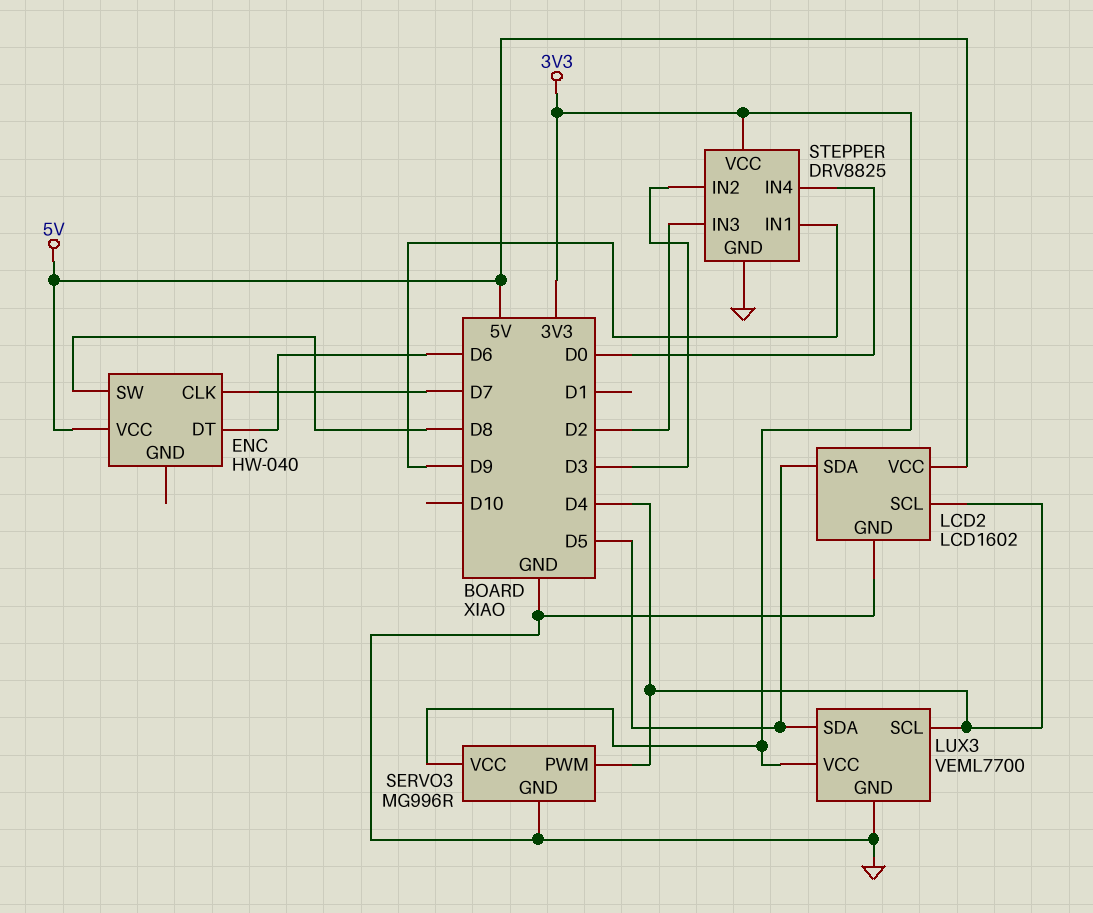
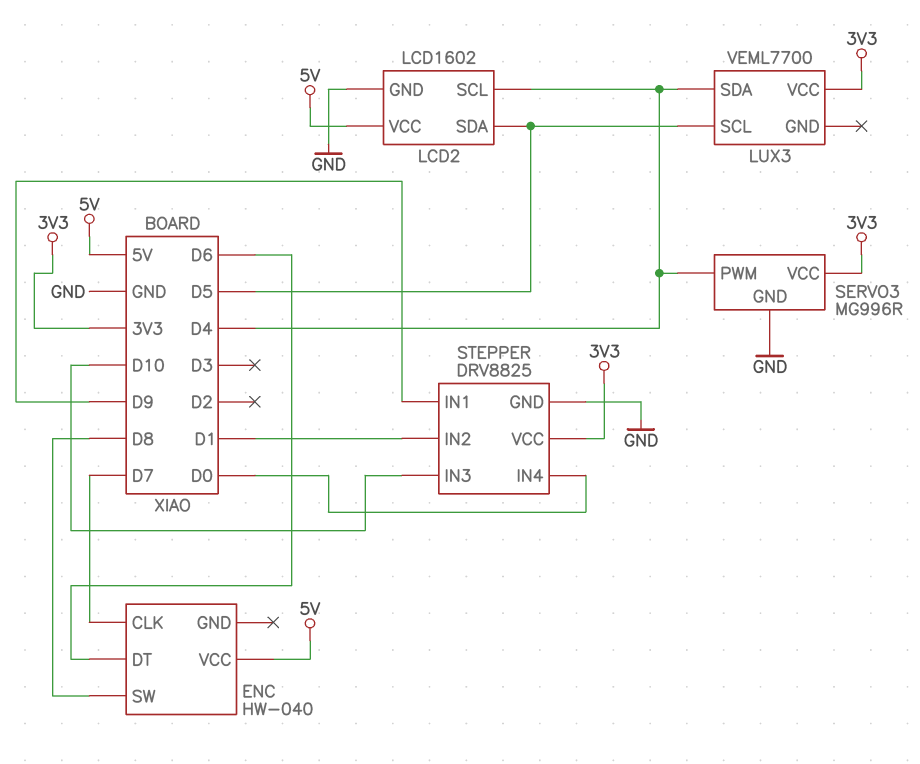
LUX3 pin GND: GND -> none
LUX3 pin SCL: D4 -> D5
LUX3 pin SDA: D5 -> D4
STEPPER pin IN2: D3 -> D1
STEPPER pin IN3: D2 -> D10

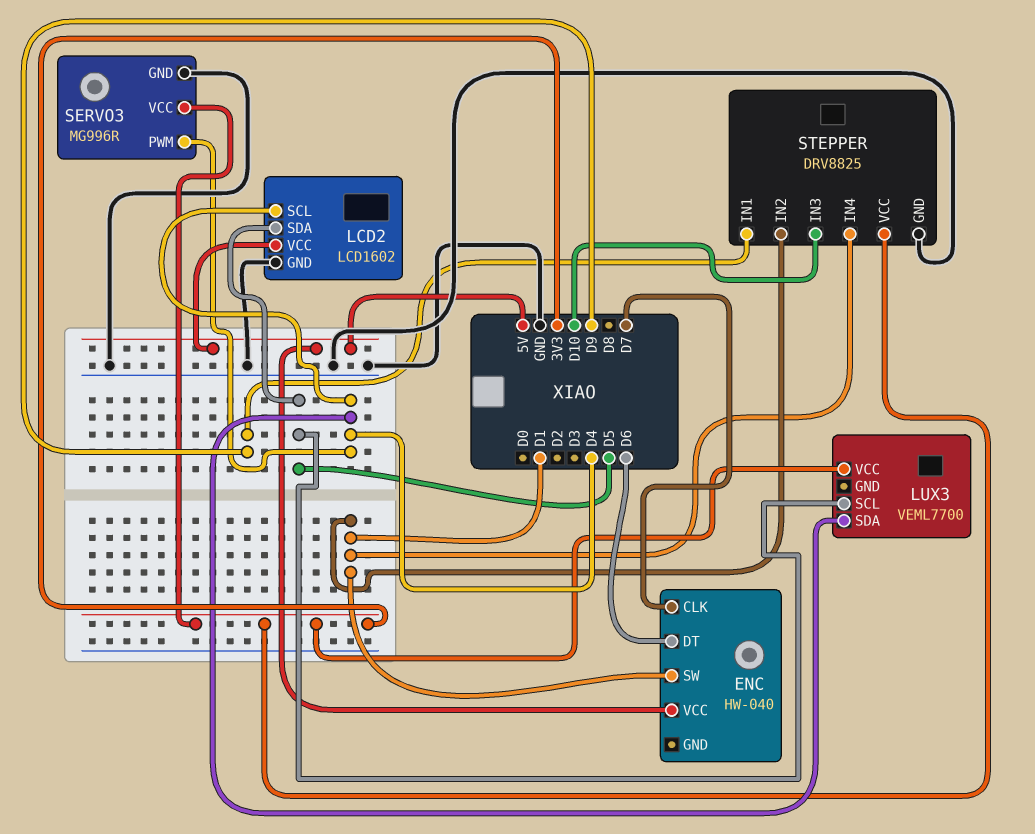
ENC pin SW: D8 -> D1
STEPPER pin IN4: D0 -> D1

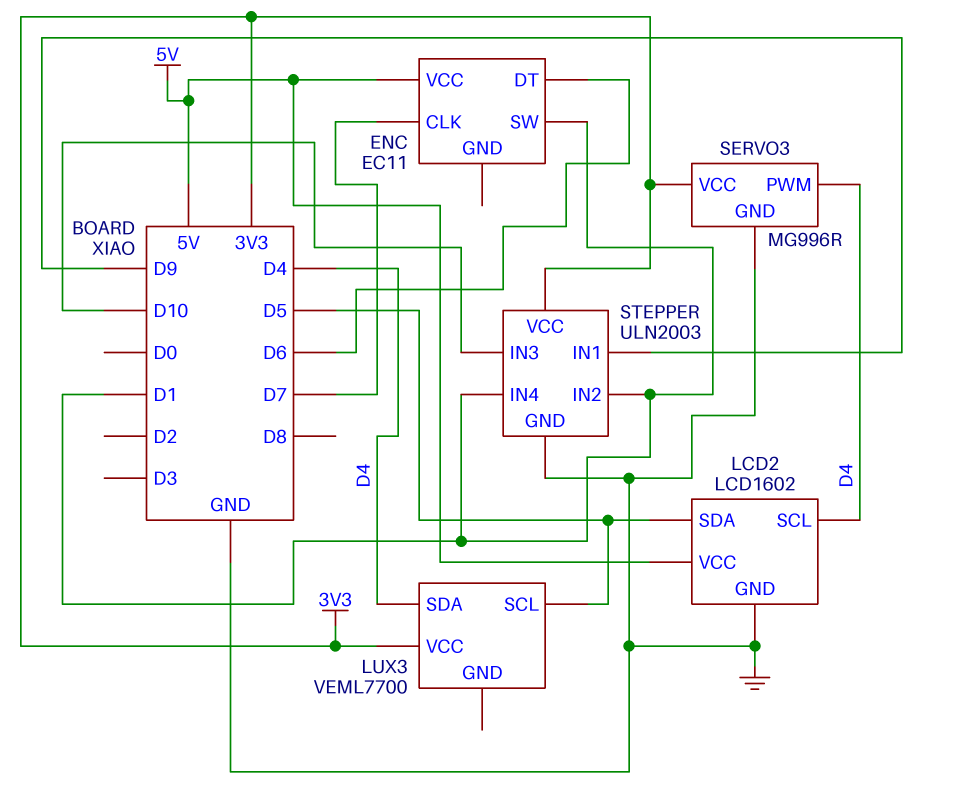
ENC: HW-040 -> EC11
STEPPER: DRV8825 -> ULN2003

